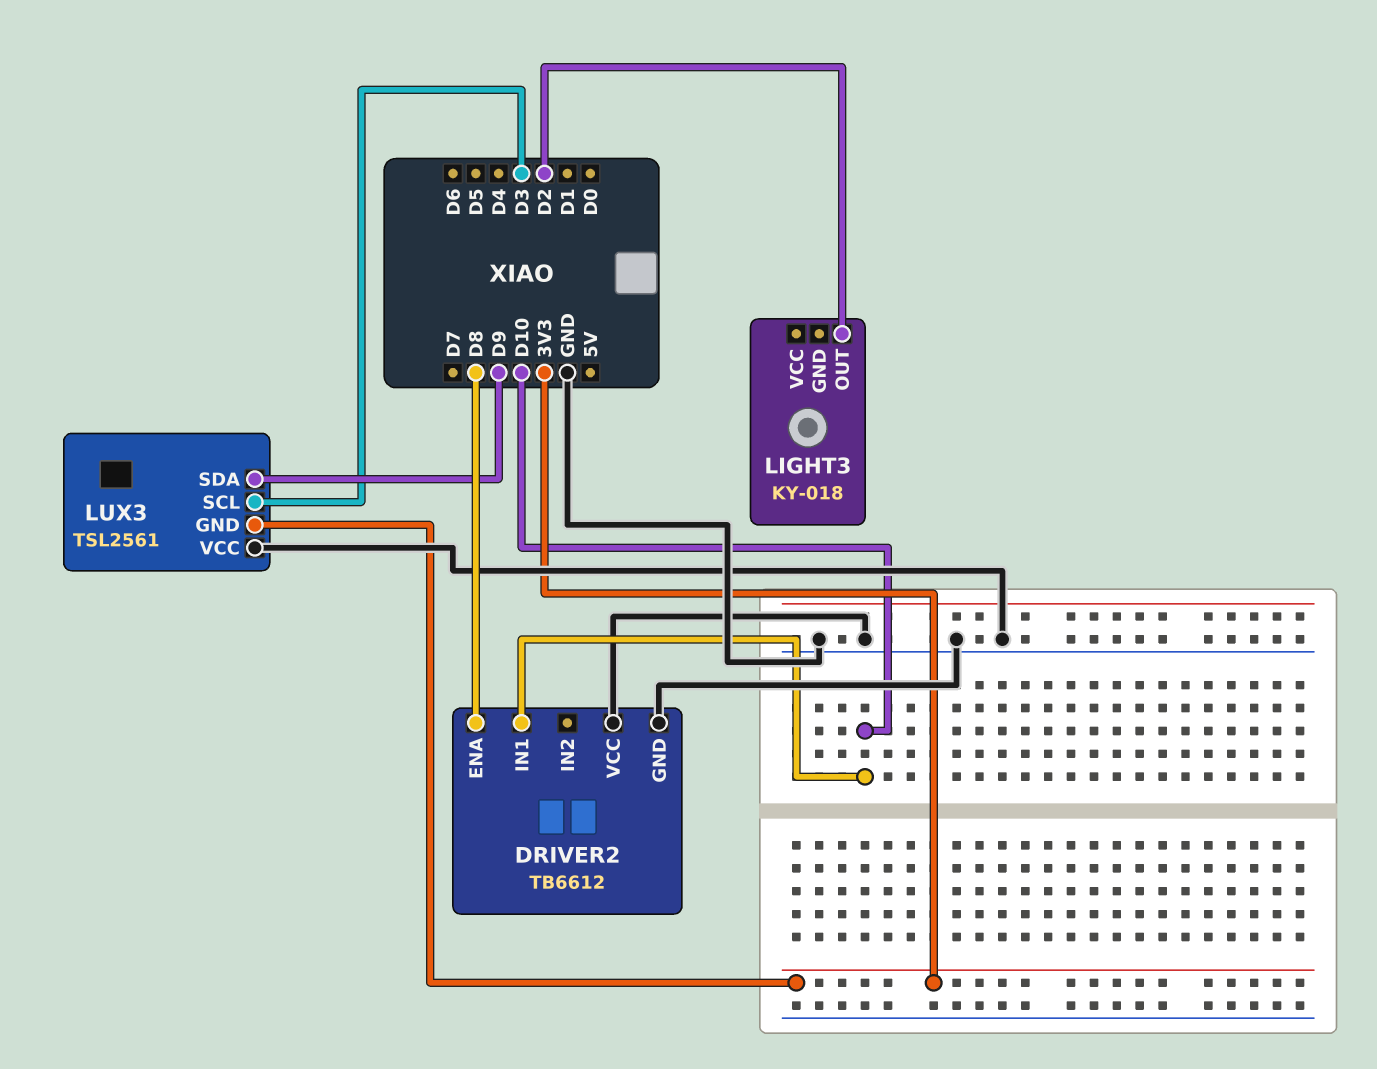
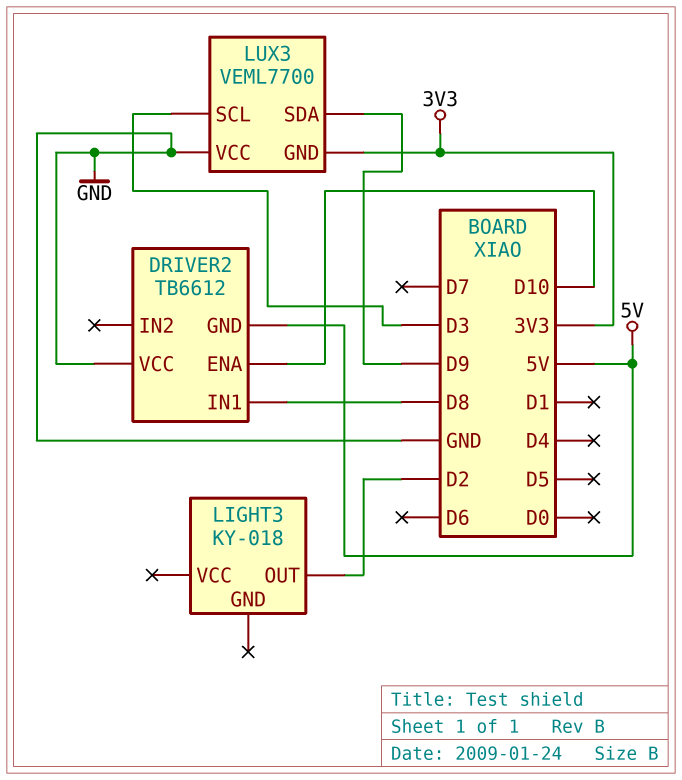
DRIVER2 pin ENA: D8 -> D10
DRIVER2 pin GND: GND -> 5V
DRIVER2 pin IN1: D10 -> D8
LUX3: TSL2561 -> VEML7700

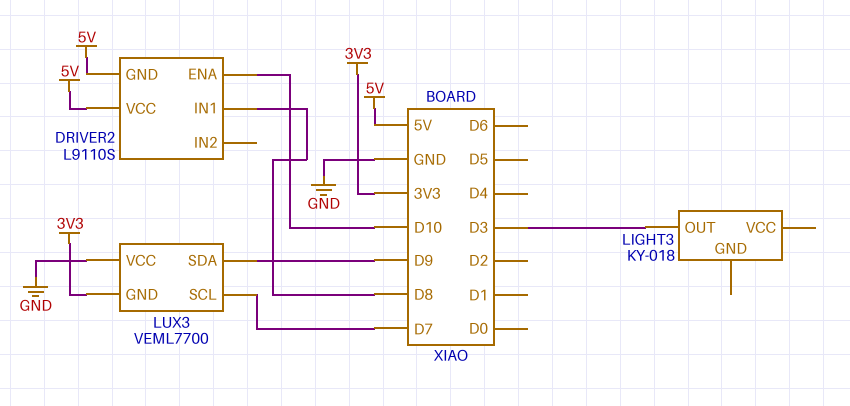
DRIVER2: TB6612 -> L9110S
DRIVER2 pin VCC: GND -> 5V
LIGHT3 pin OUT: D2 -> D3
LUX3 pin SCL: D3 -> D7

